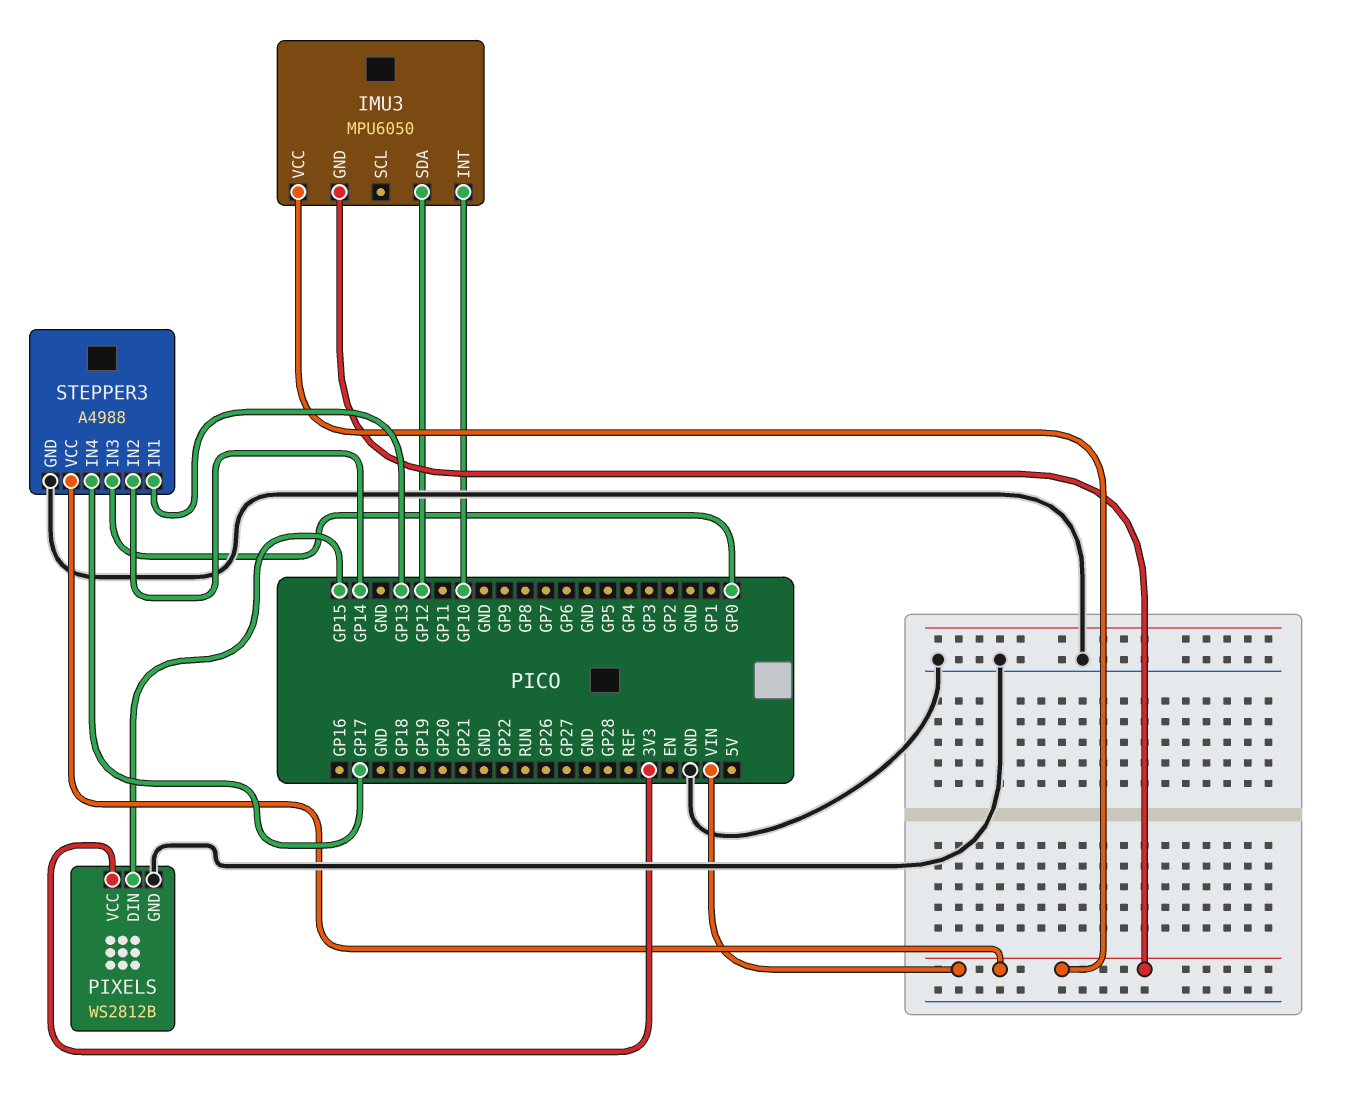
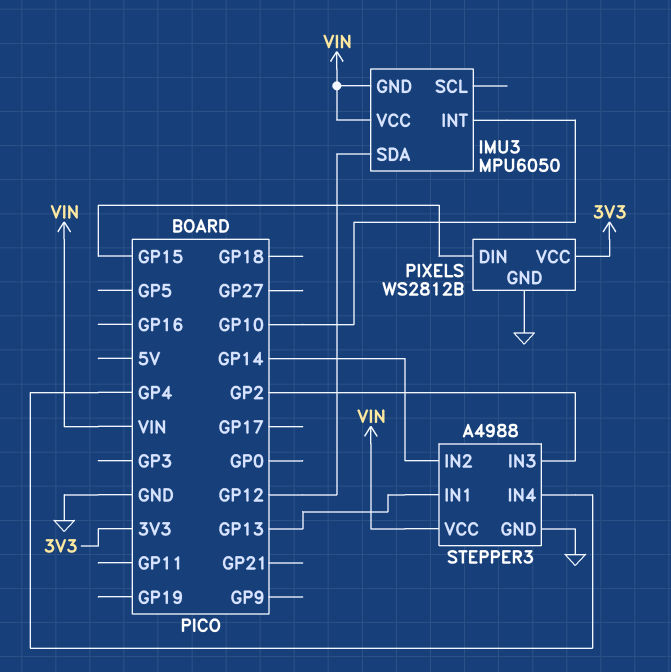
STEPPER3 pin IN3: GP0 -> GP2
STEPPER3 pin IN4: GP17 -> GP4

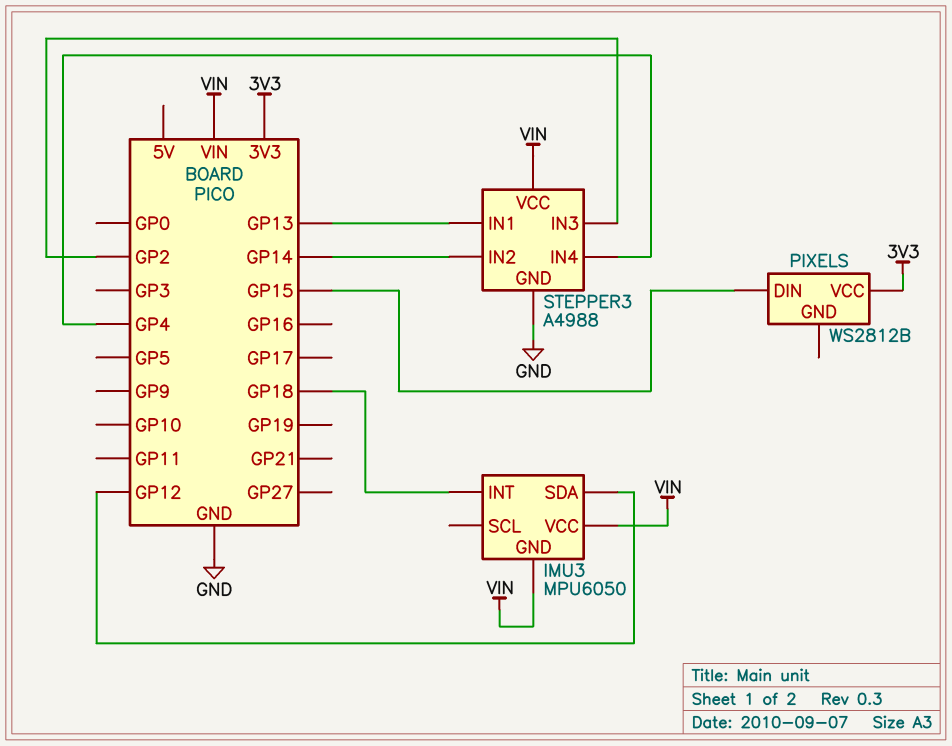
IMU3 pin INT: GP10 -> GP18
PIXELS pin GND: GND -> none

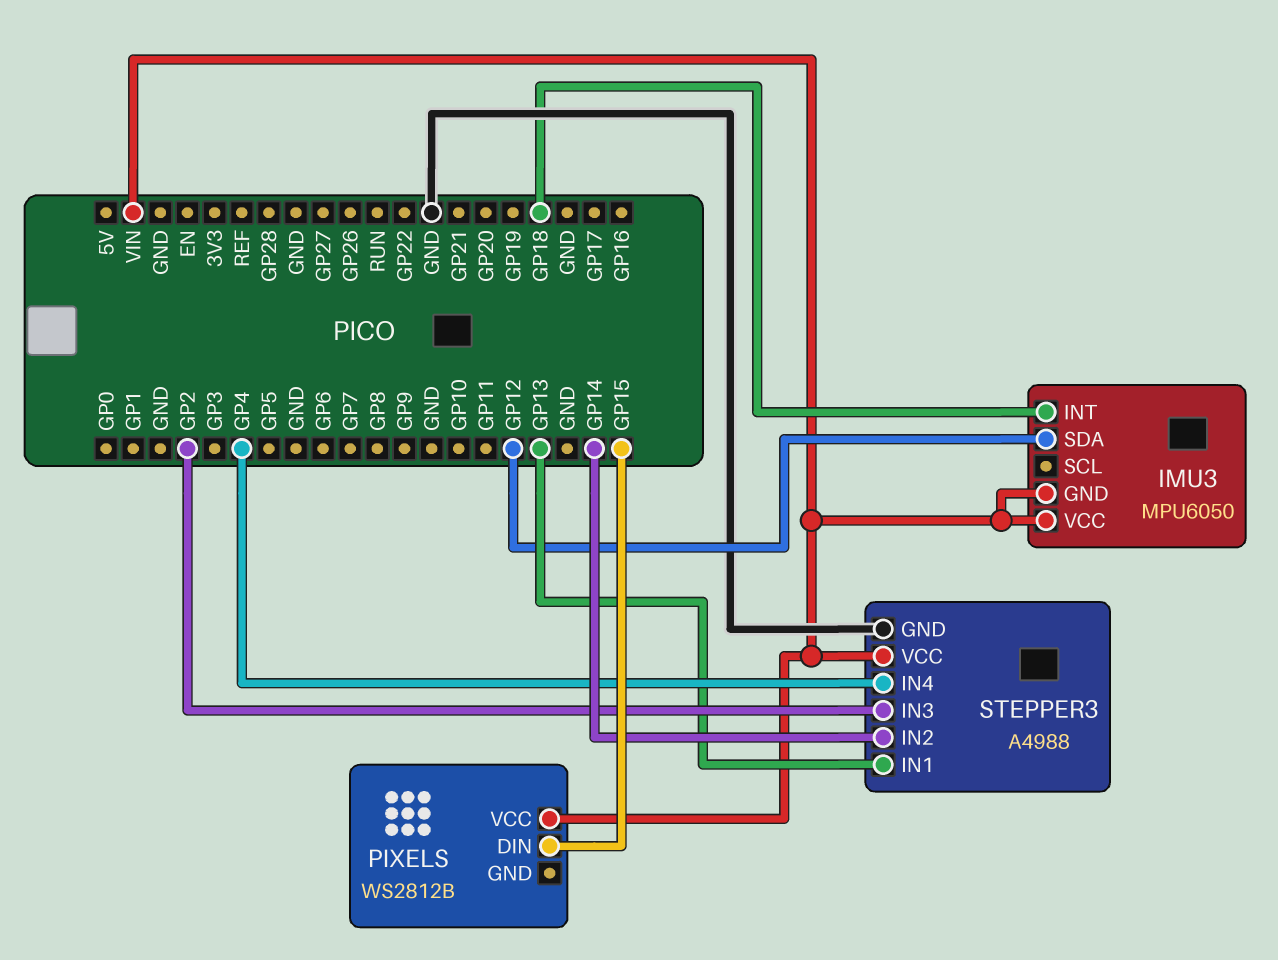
PIXELS pin VCC: 3V3 -> VIN

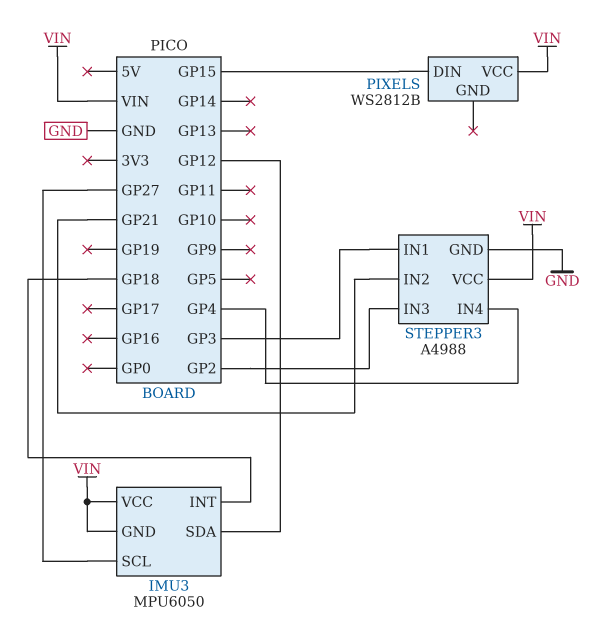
IMU3 pin SCL: none -> GP27
STEPPER3 pin IN1: GP13 -> GP3
STEPPER3 pin IN2: GP14 -> GP21

